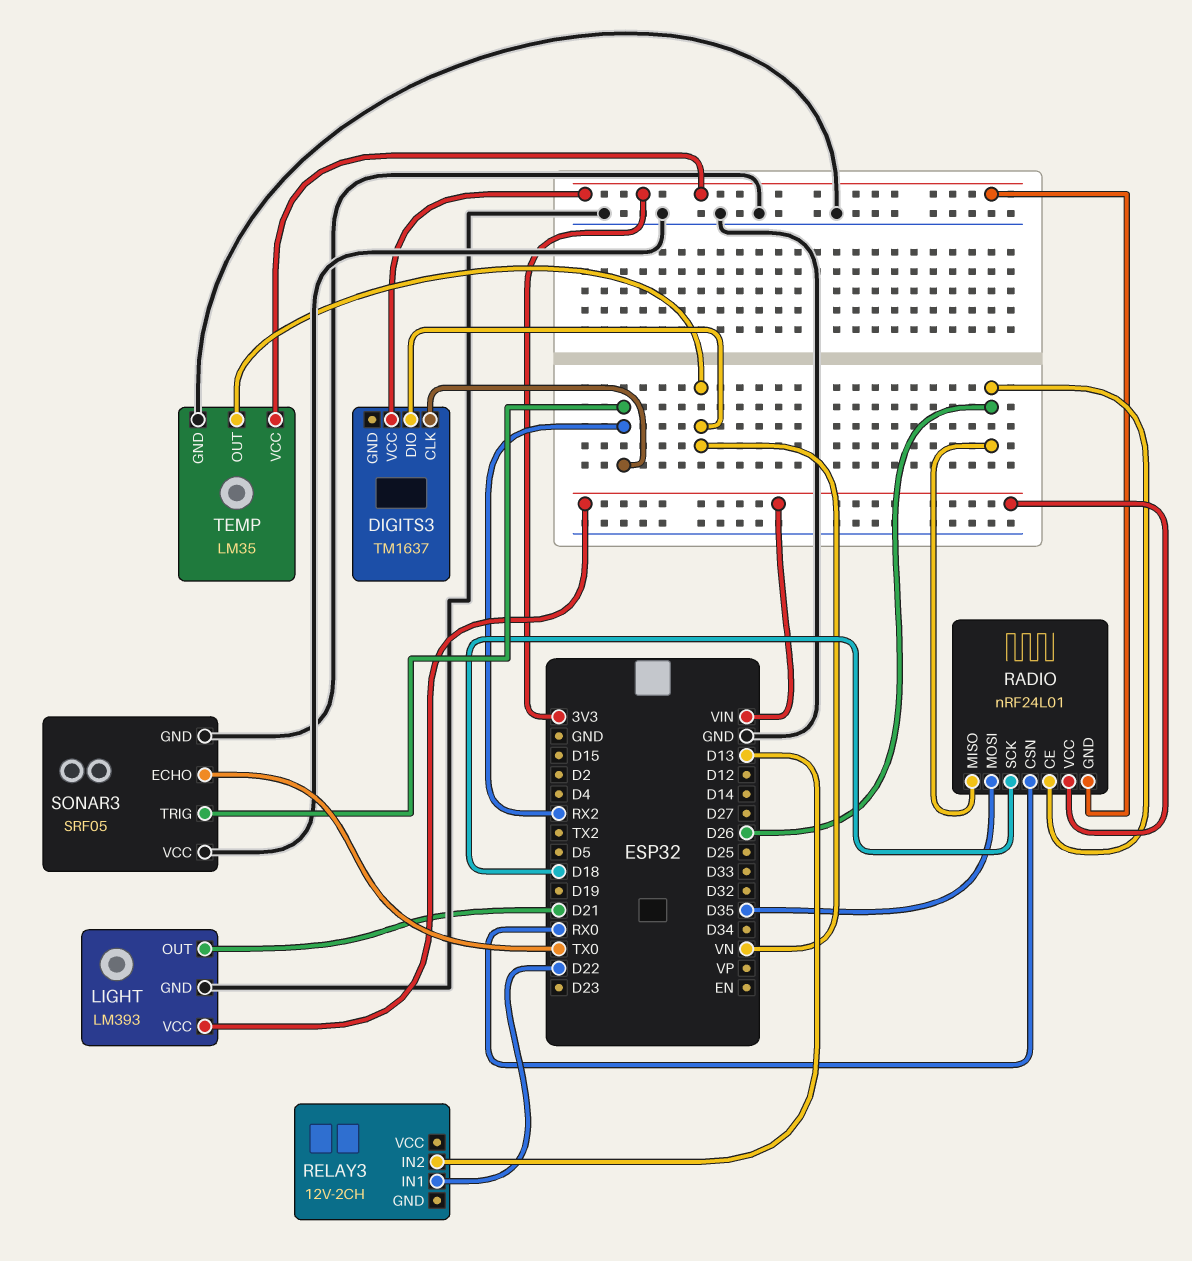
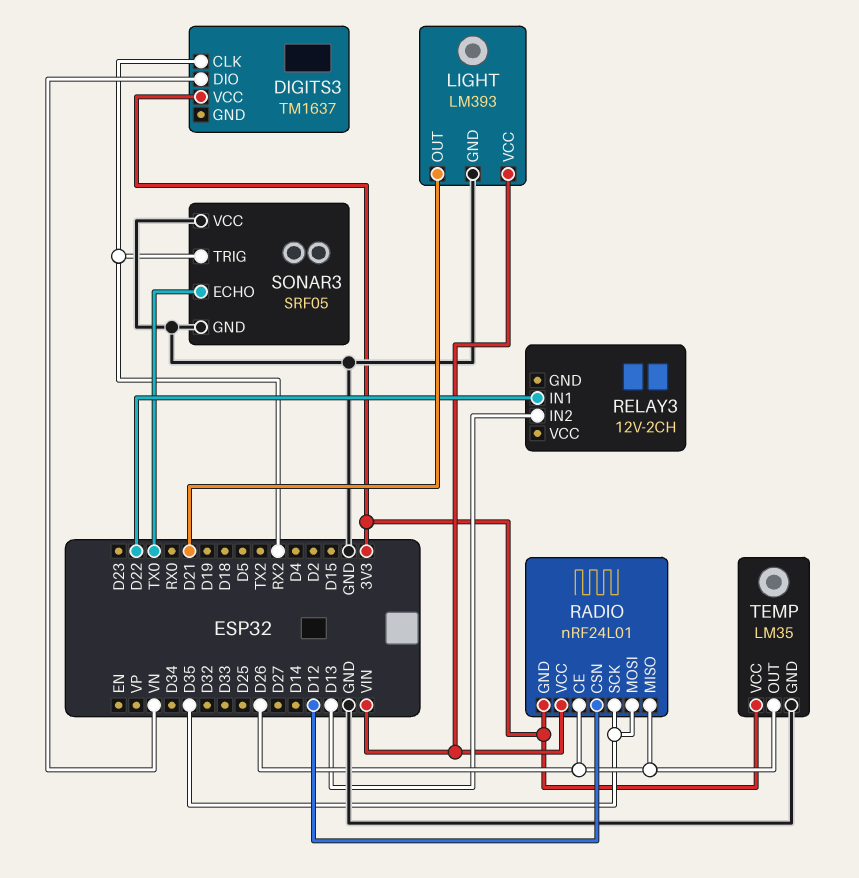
RADIO pin CSN: RX0 -> D12
RADIO pin SCK: D18 -> D35
TEMP pin OUT: VN -> D26

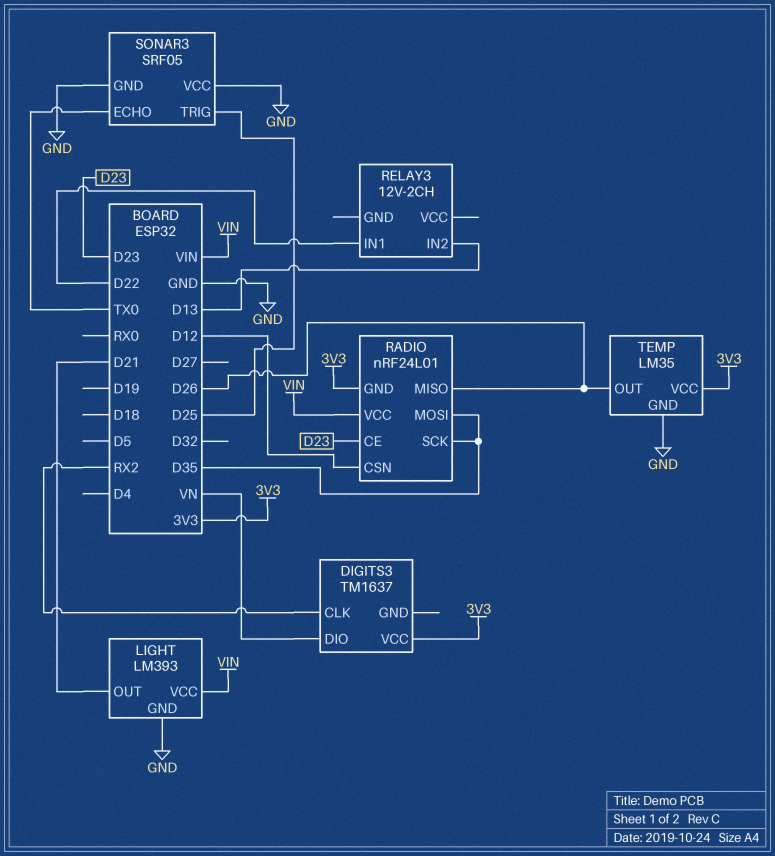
RADIO pin CE: D26 -> D23
SONAR3 pin TRIG: RX2 -> D25

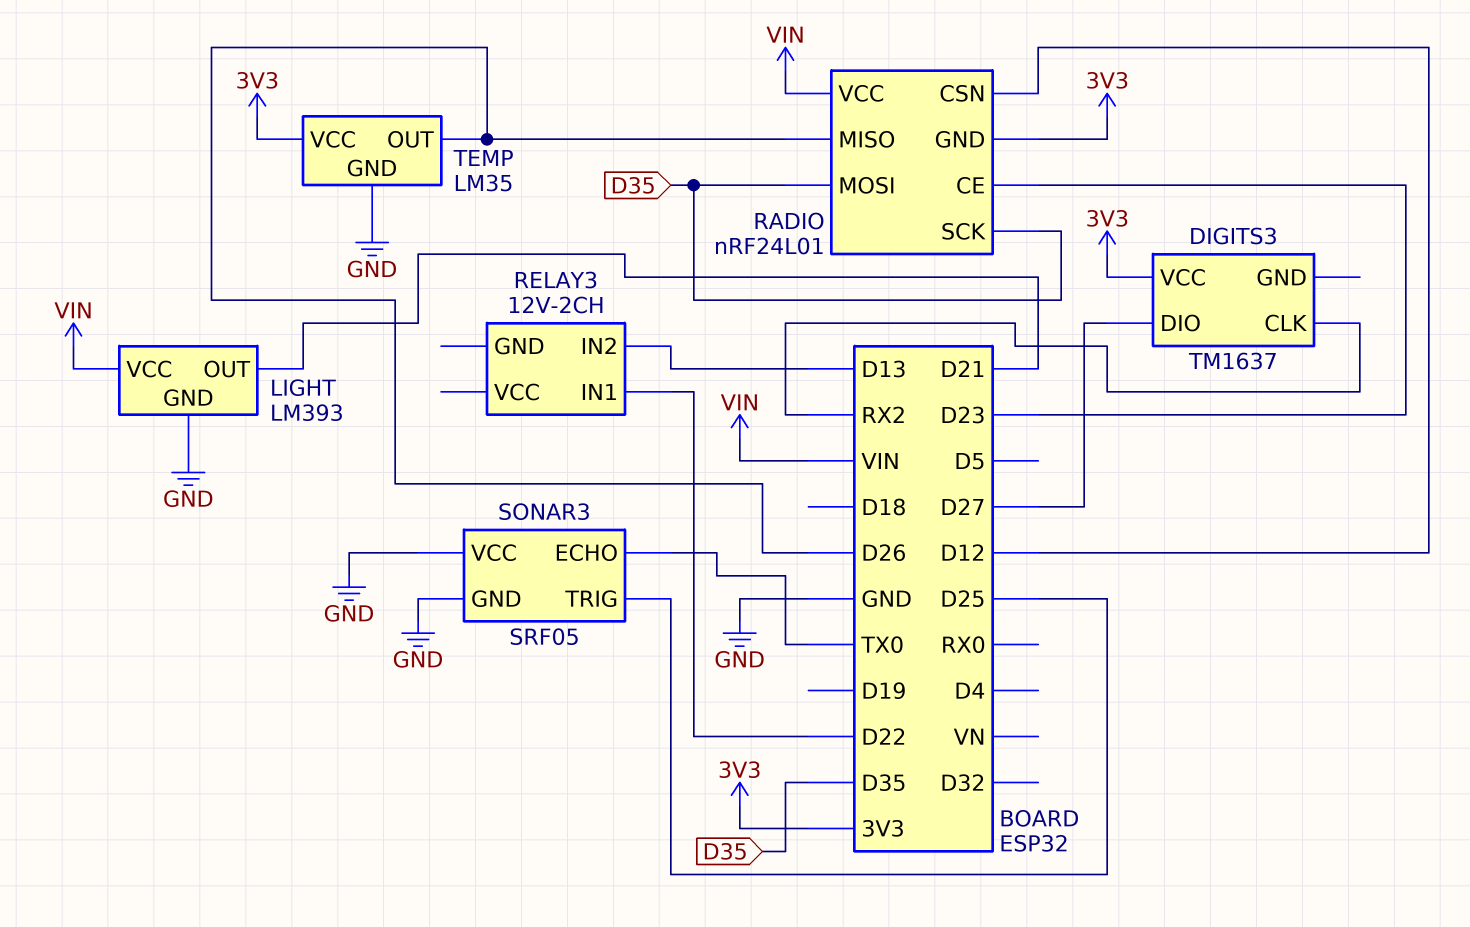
DIGITS3 pin DIO: VN -> D27

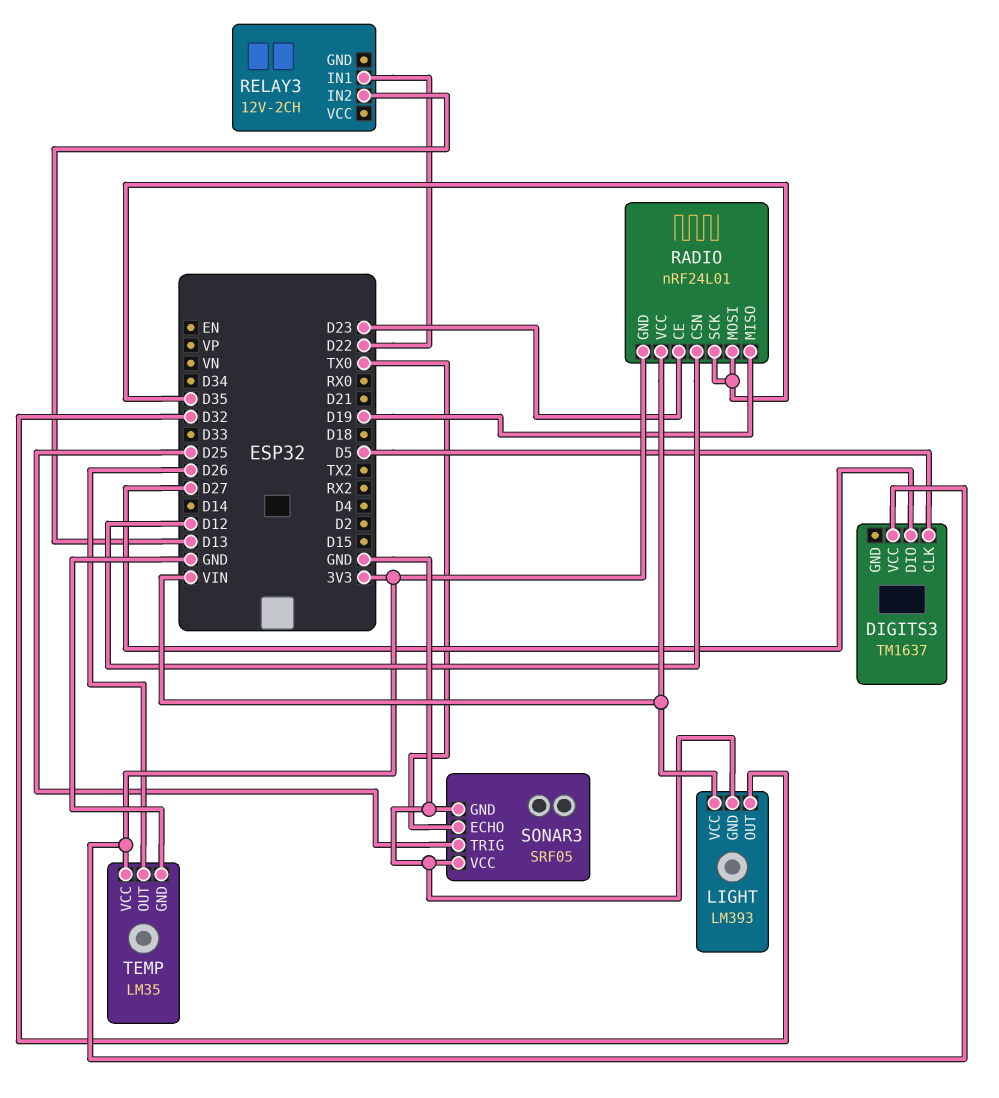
DIGITS3 pin CLK: RX2 -> D5
LIGHT pin OUT: D21 -> D32
RADIO pin MISO: D26 -> D19

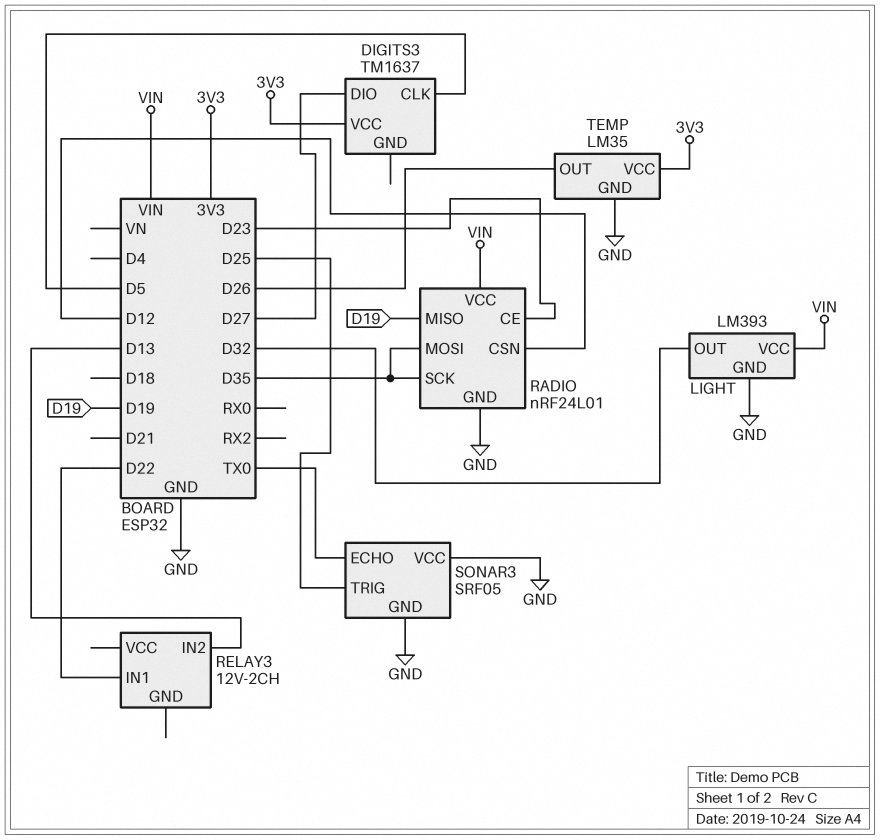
RADIO pin GND: 3V3 -> GND

